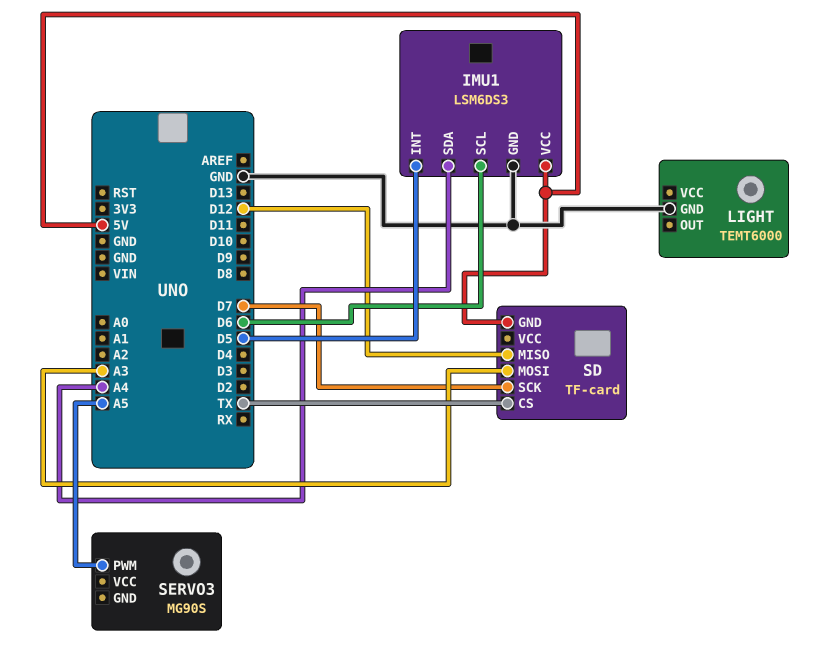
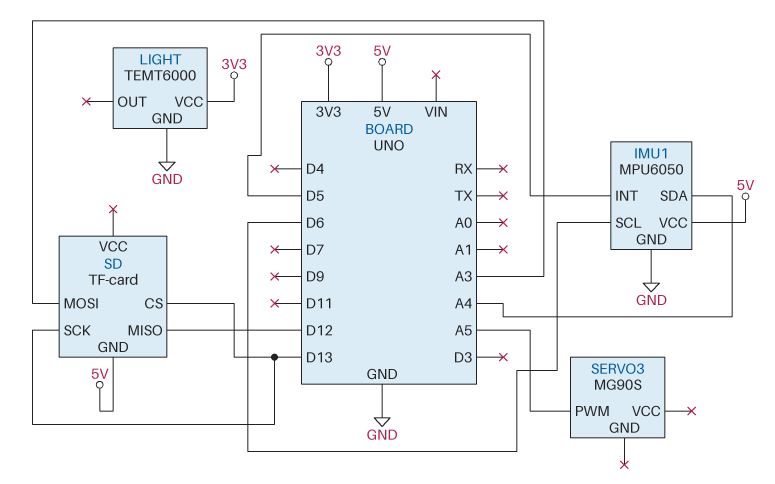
IMU1: LSM6DS3 -> MPU6050
LIGHT pin VCC: none -> 3V3
SD pin CS: TX -> D13
SD pin SCK: D7 -> D13

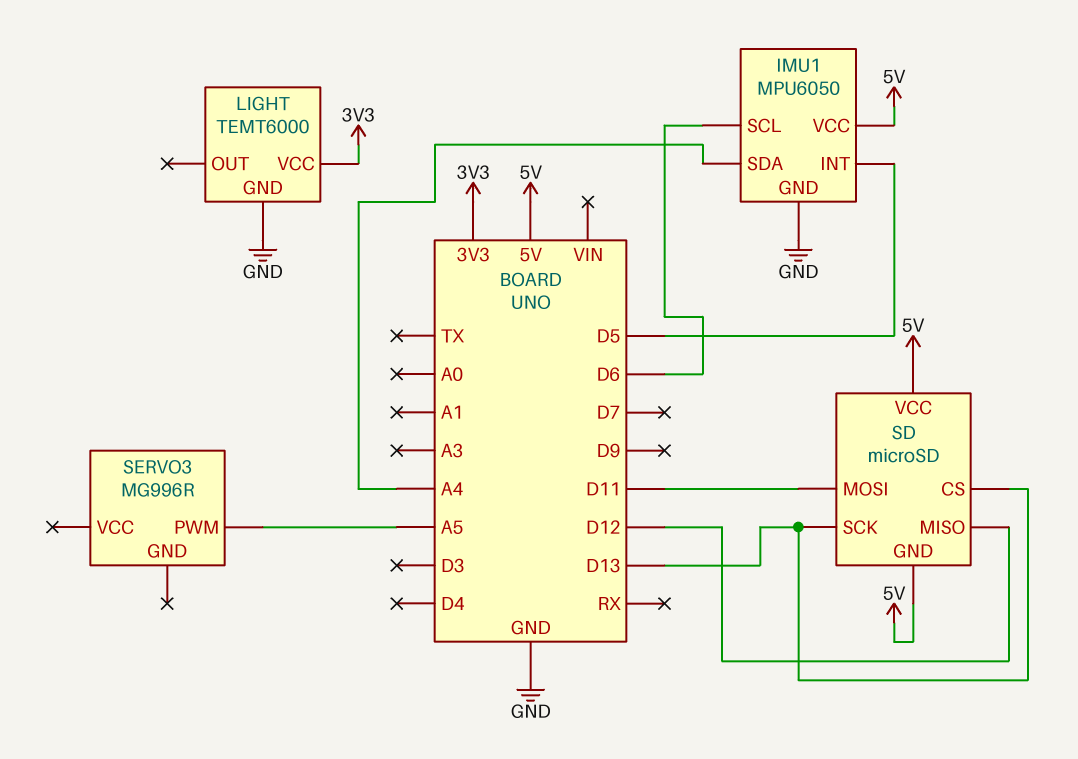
SD: TF-card -> microSD
SD pin MOSI: A3 -> D11
SD pin VCC: none -> 5V
SERVO3: MG90S -> MG996R

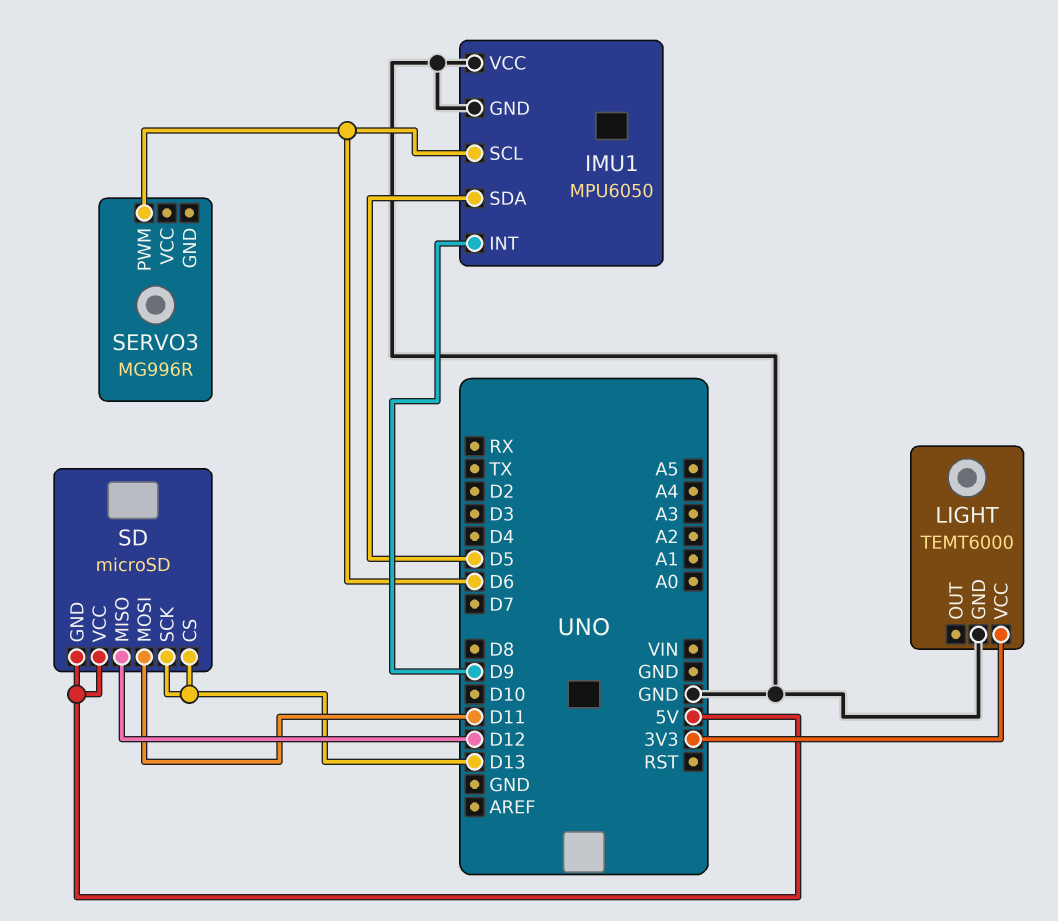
IMU1 pin INT: D5 -> D9
IMU1 pin SDA: A4 -> D5
IMU1 pin VCC: 5V -> GND
SERVO3 pin PWM: A5 -> D6

